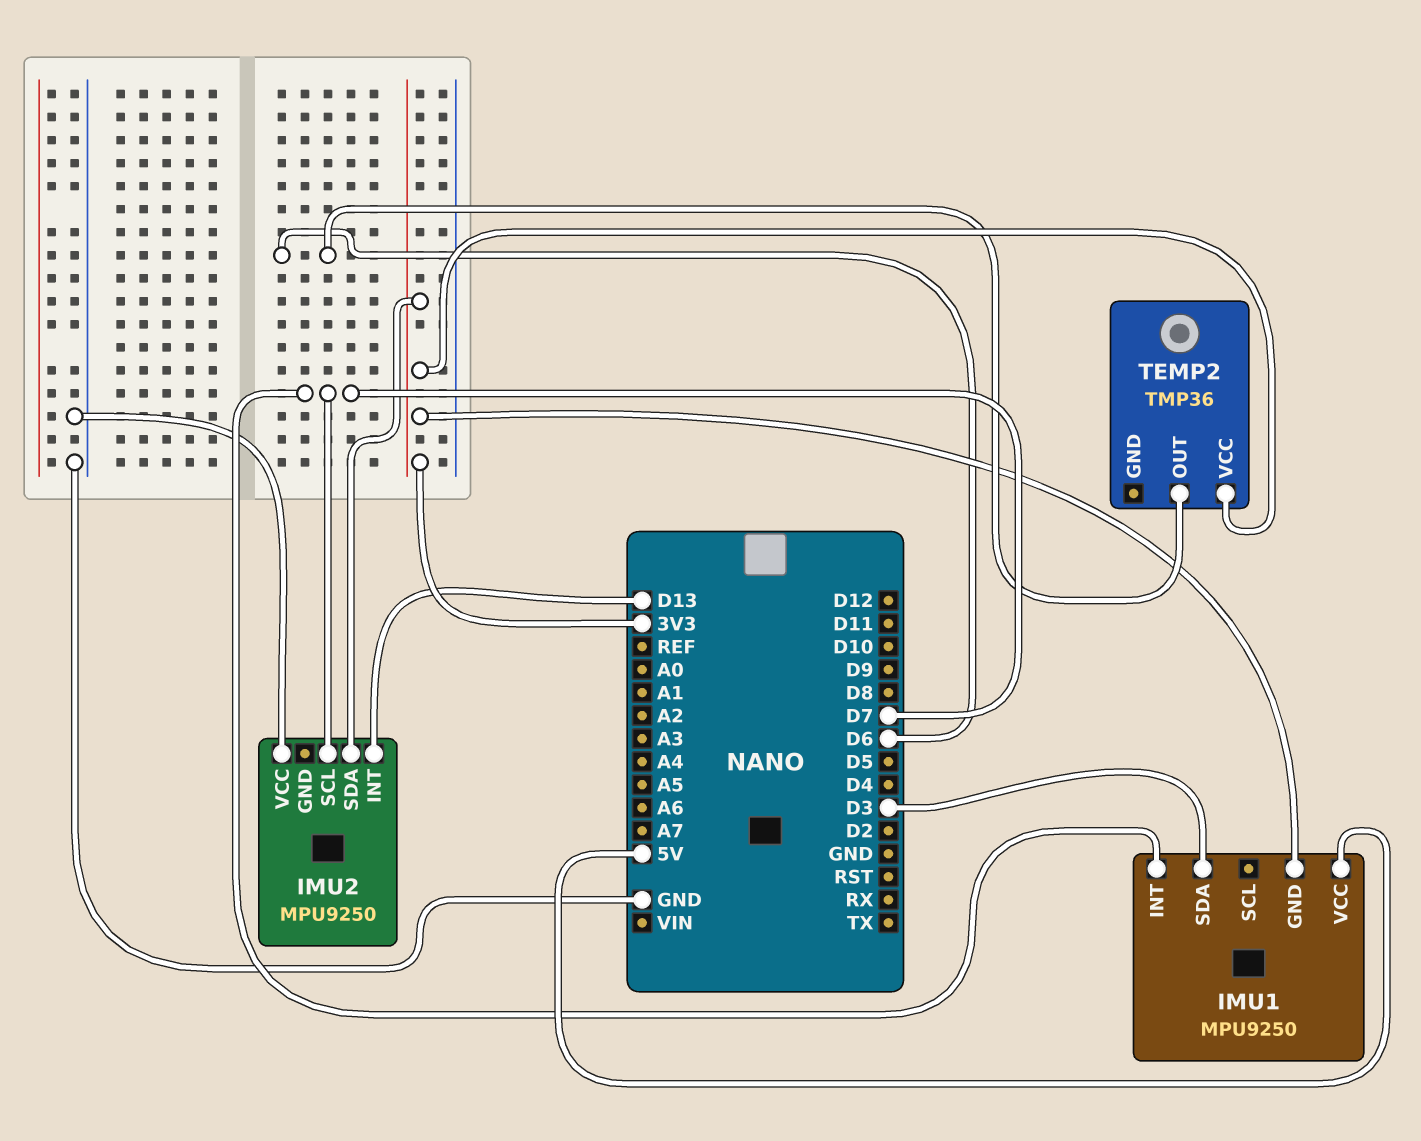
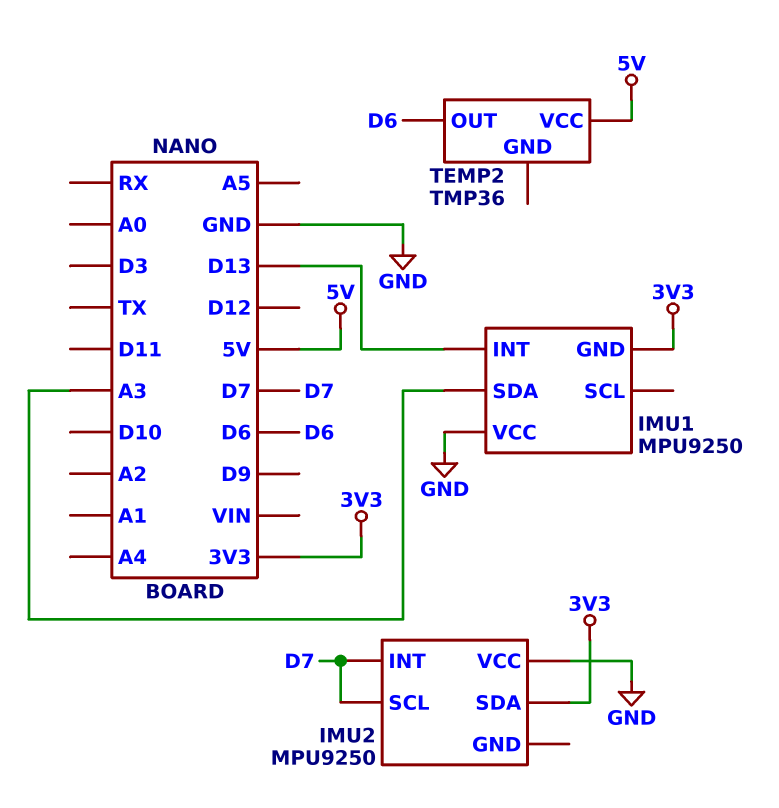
IMU1 pin INT: D7 -> D13
IMU1 pin SDA: D3 -> A3
IMU1 pin VCC: 5V -> GND
IMU2 pin INT: D13 -> D7
TEMP2 pin VCC: 3V3 -> 5V

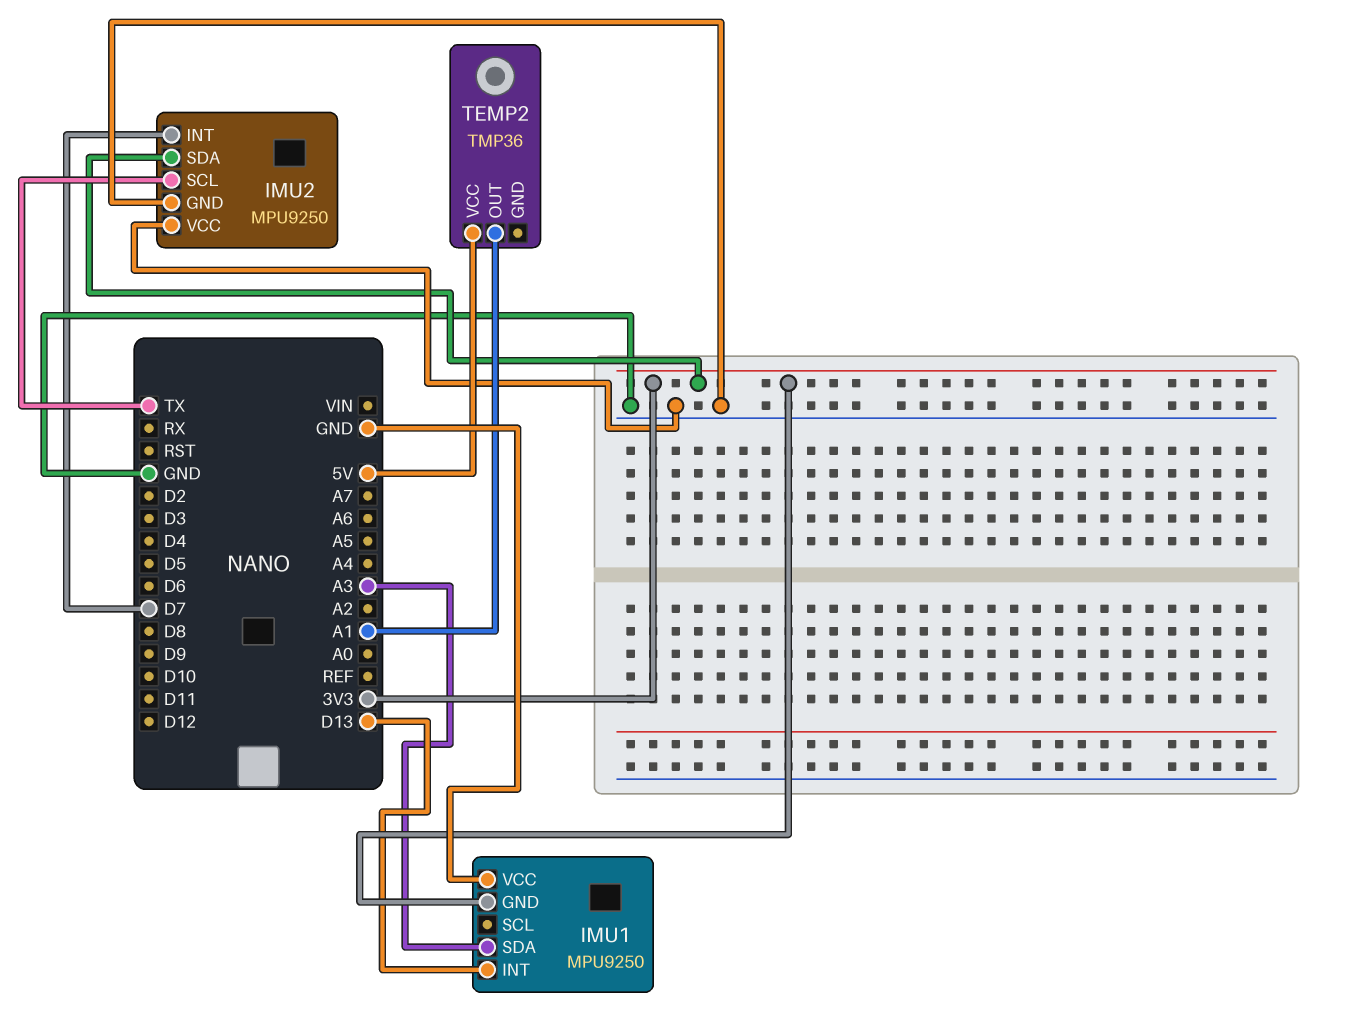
IMU2 pin GND: none -> GND
IMU2 pin SCL: D7 -> TX
TEMP2 pin OUT: D6 -> A1

